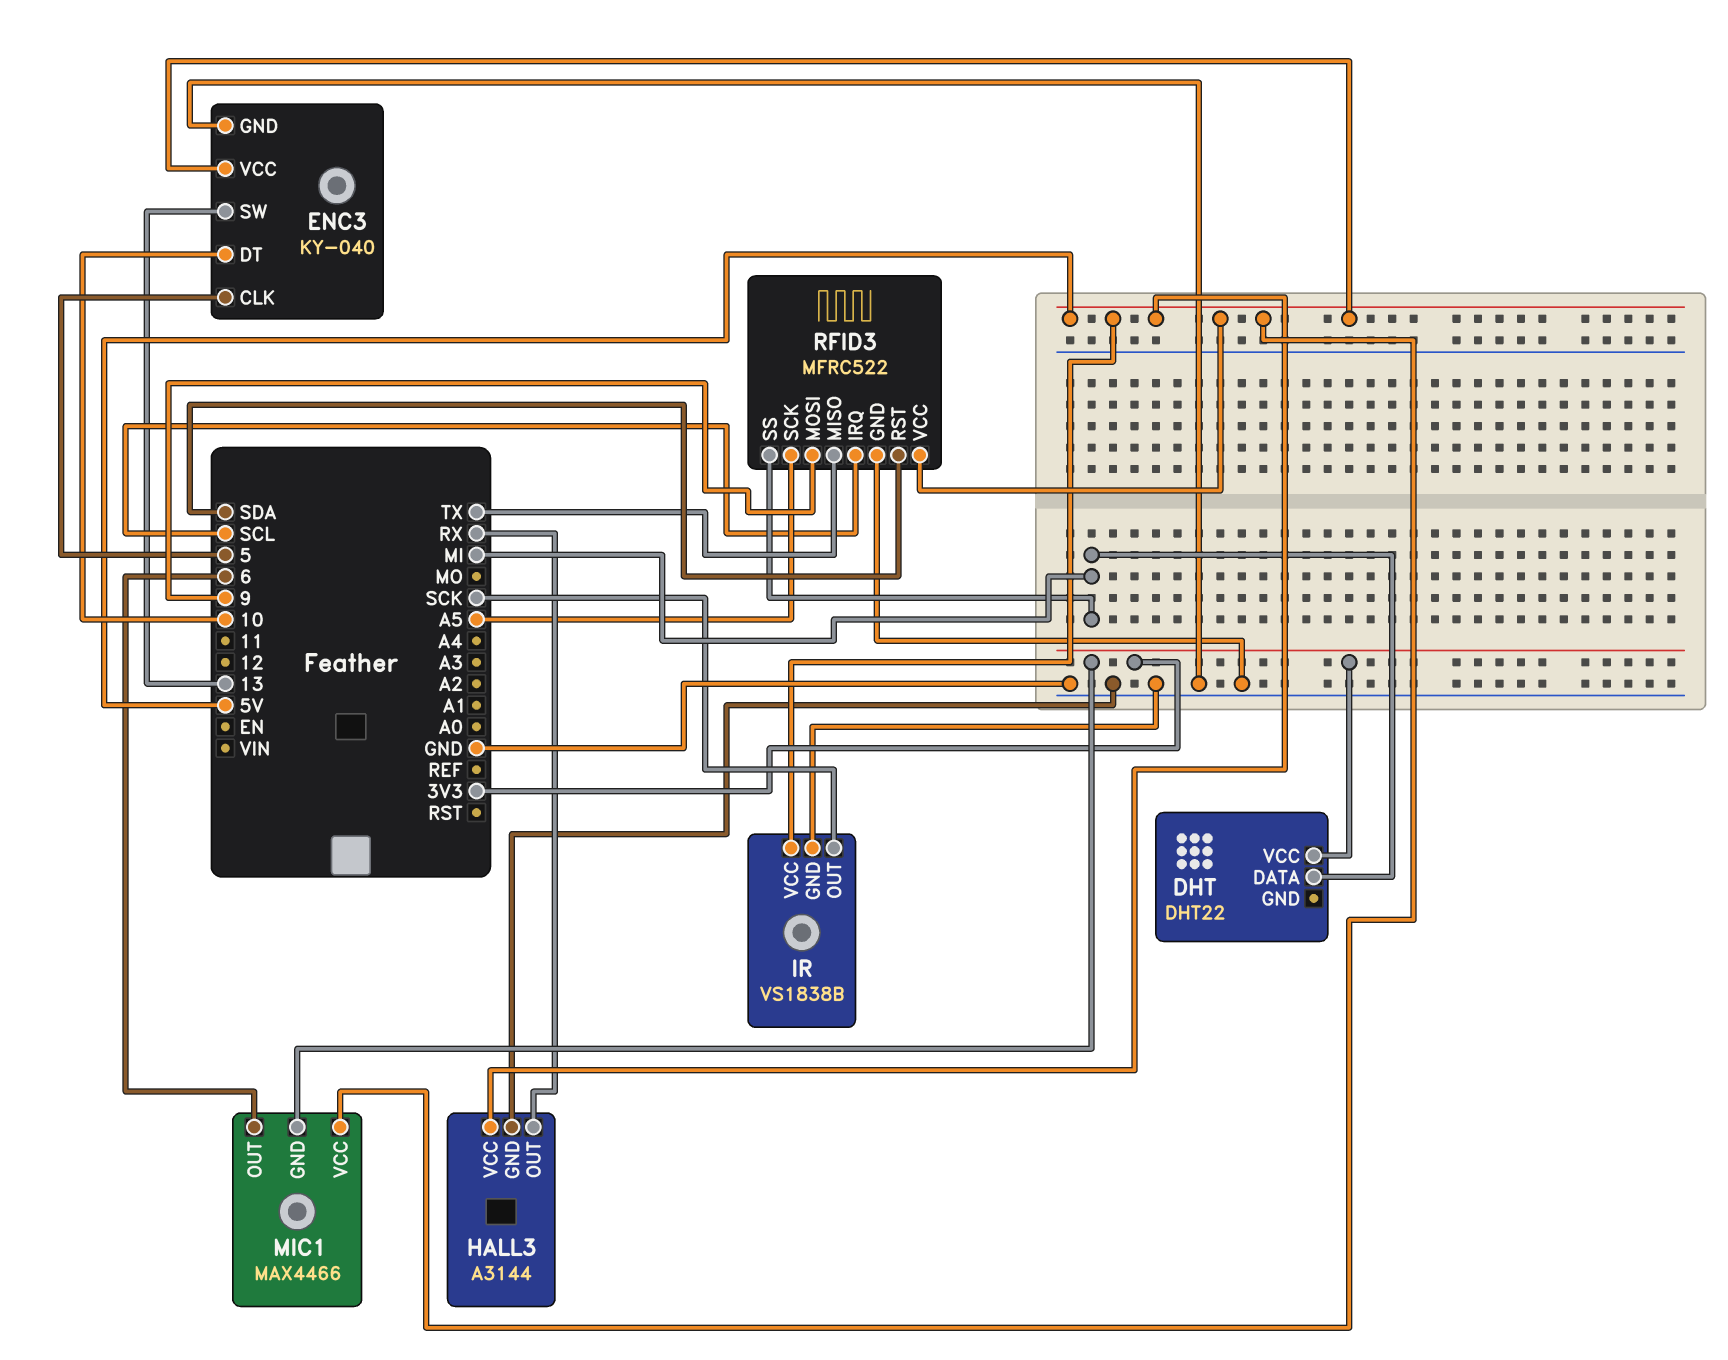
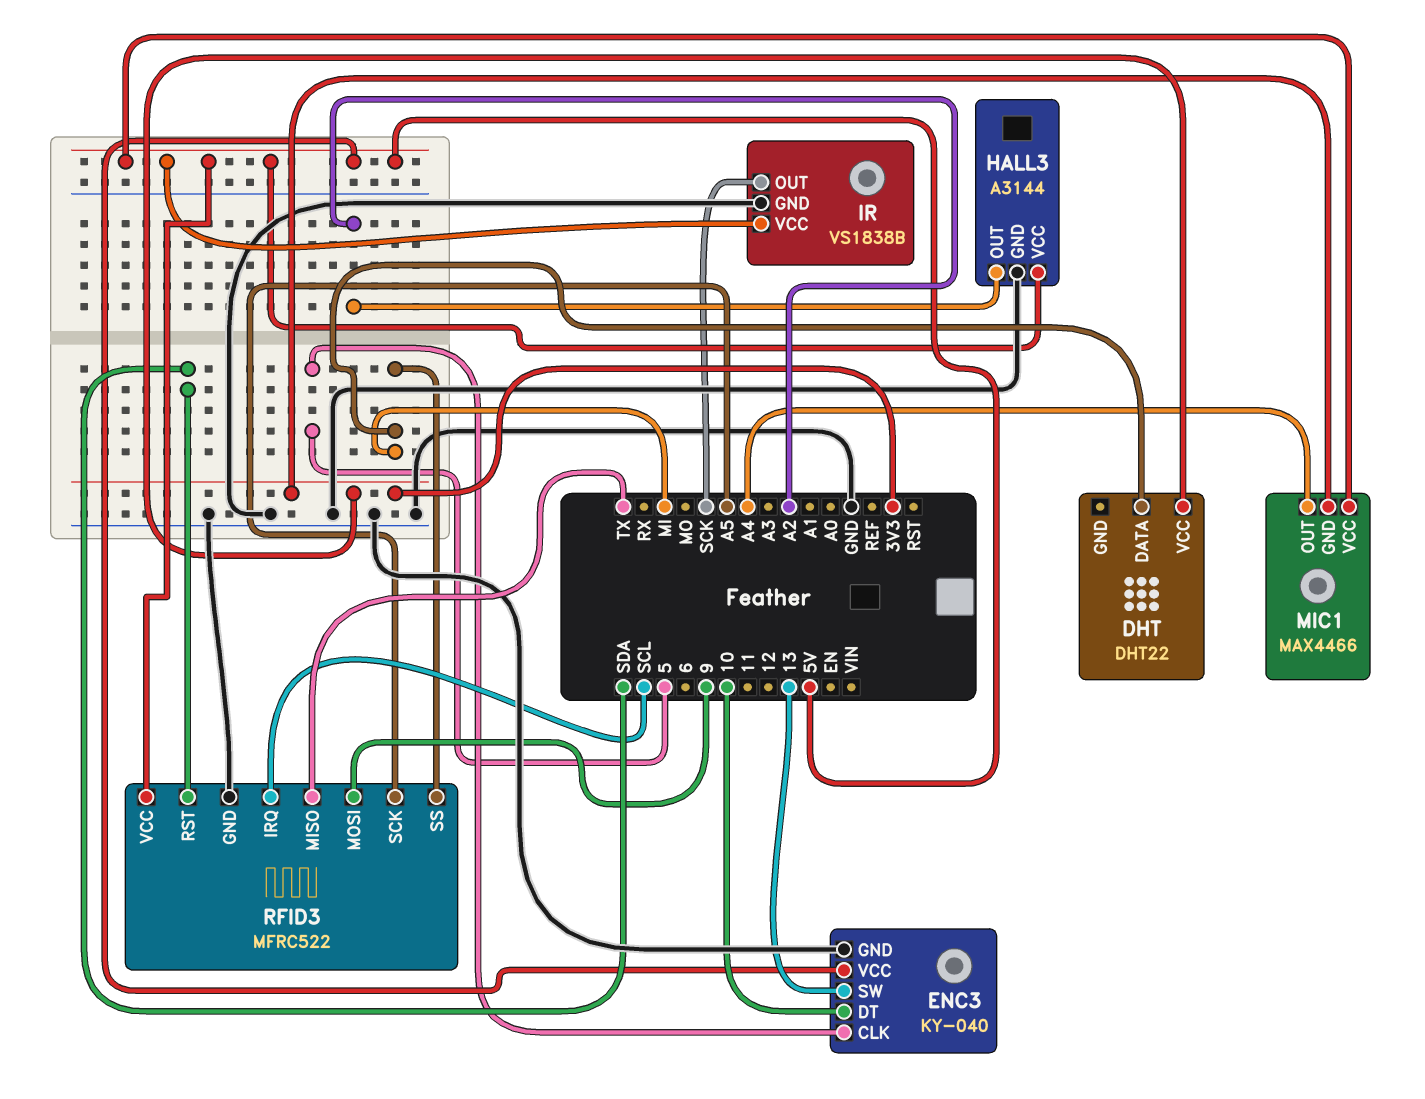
HALL3 pin OUT: RX -> A2
MIC1 pin OUT: 6 -> A4

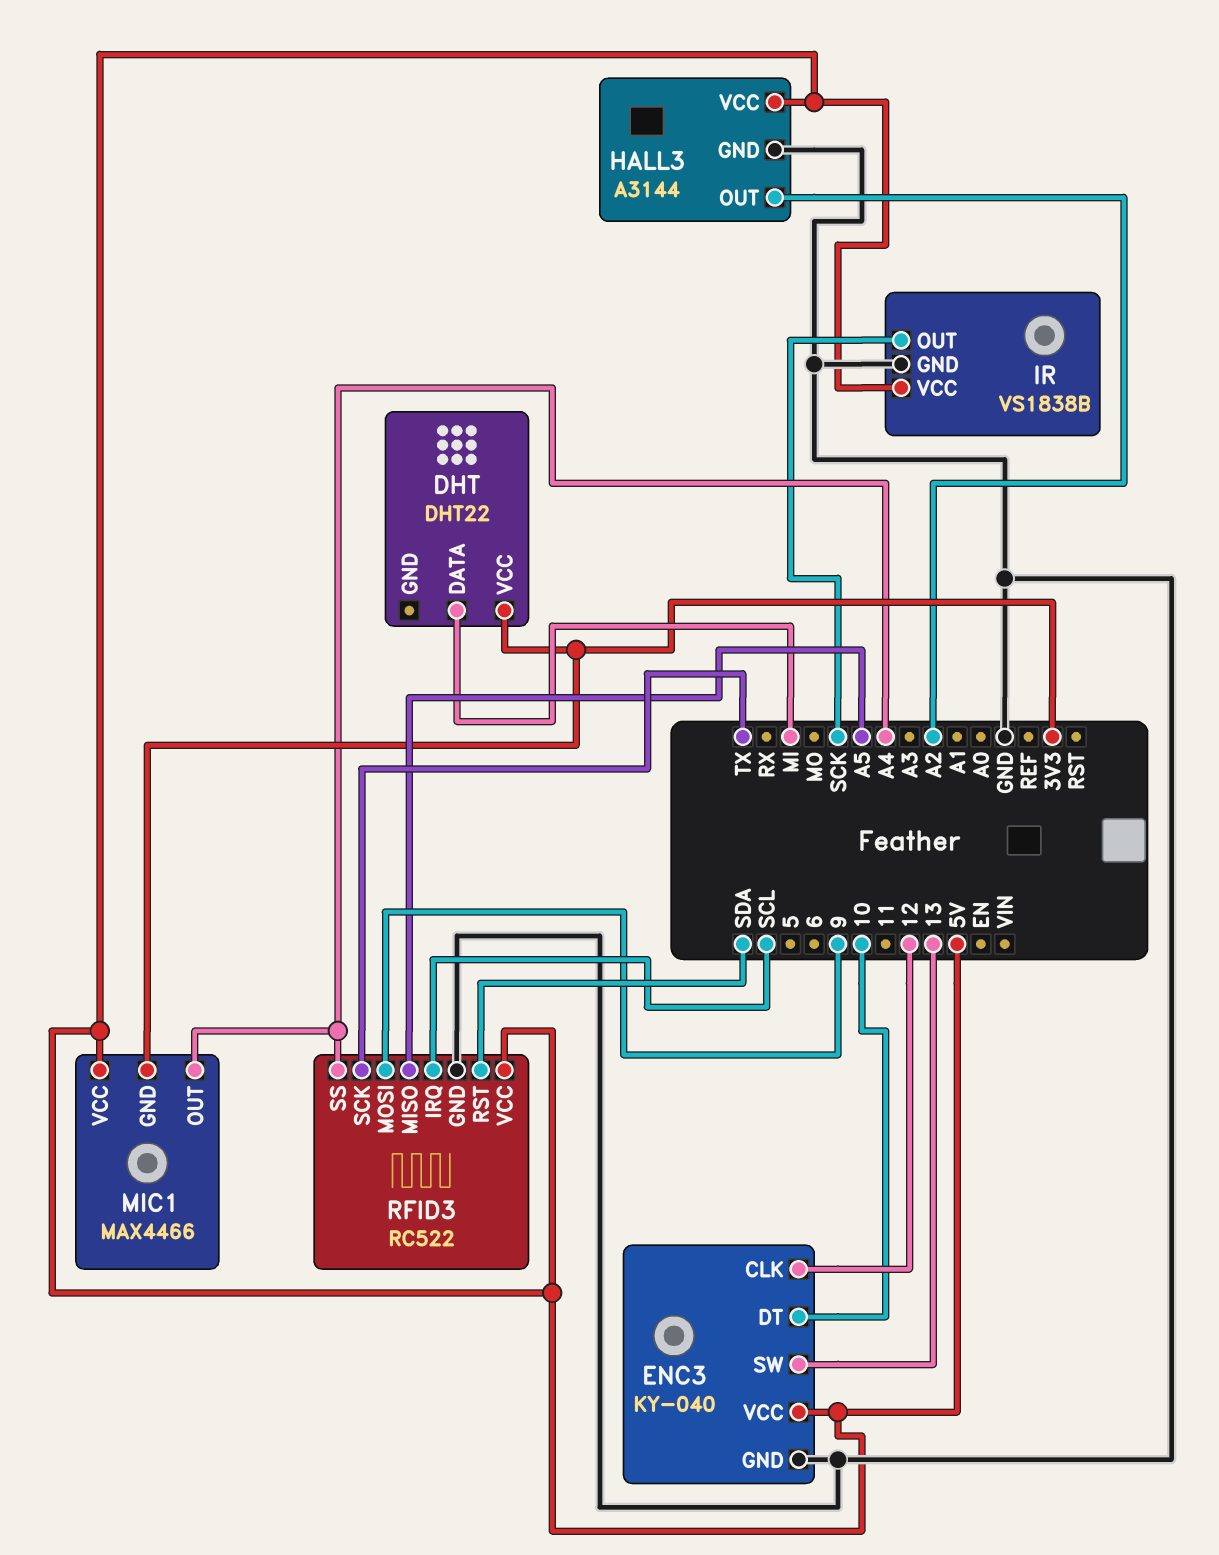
ENC3 pin CLK: 5 -> 12
RFID3: MFRC522 -> RC522
RFID3 pin MISO: TX -> A5
RFID3 pin SCK: A5 -> TX
RFID3 pin SS: MI -> A4

